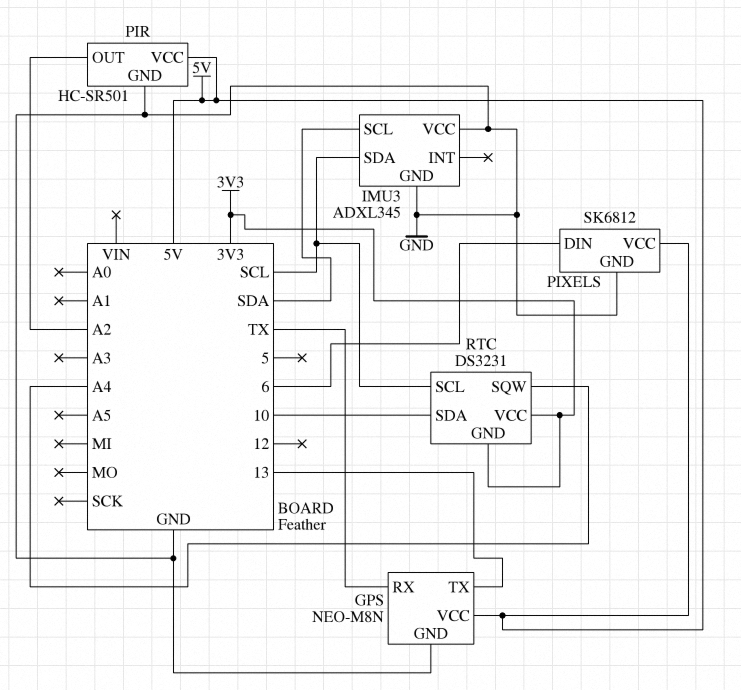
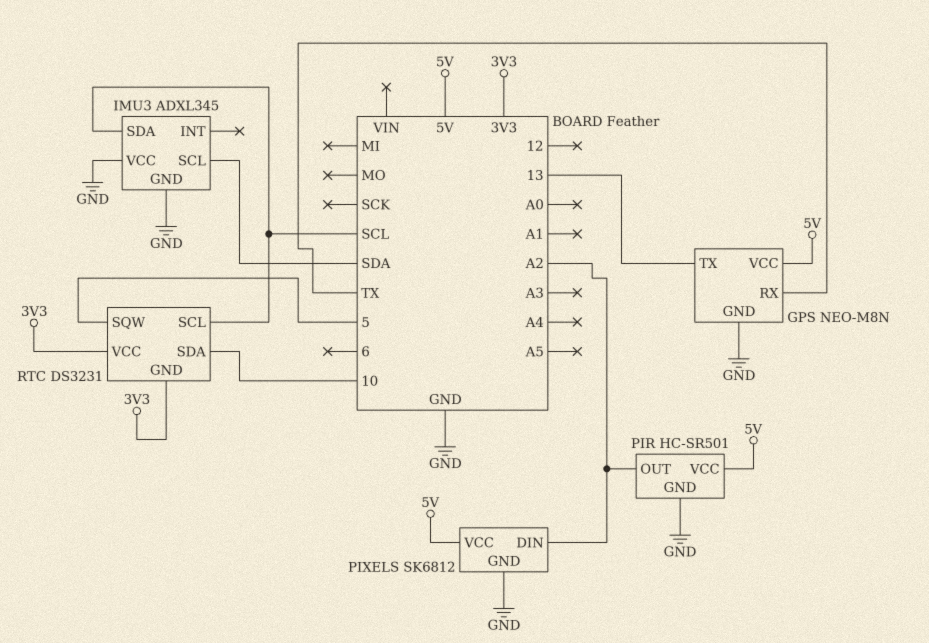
PIXELS pin DIN: 6 -> A2
RTC pin SQW: A4 -> 5

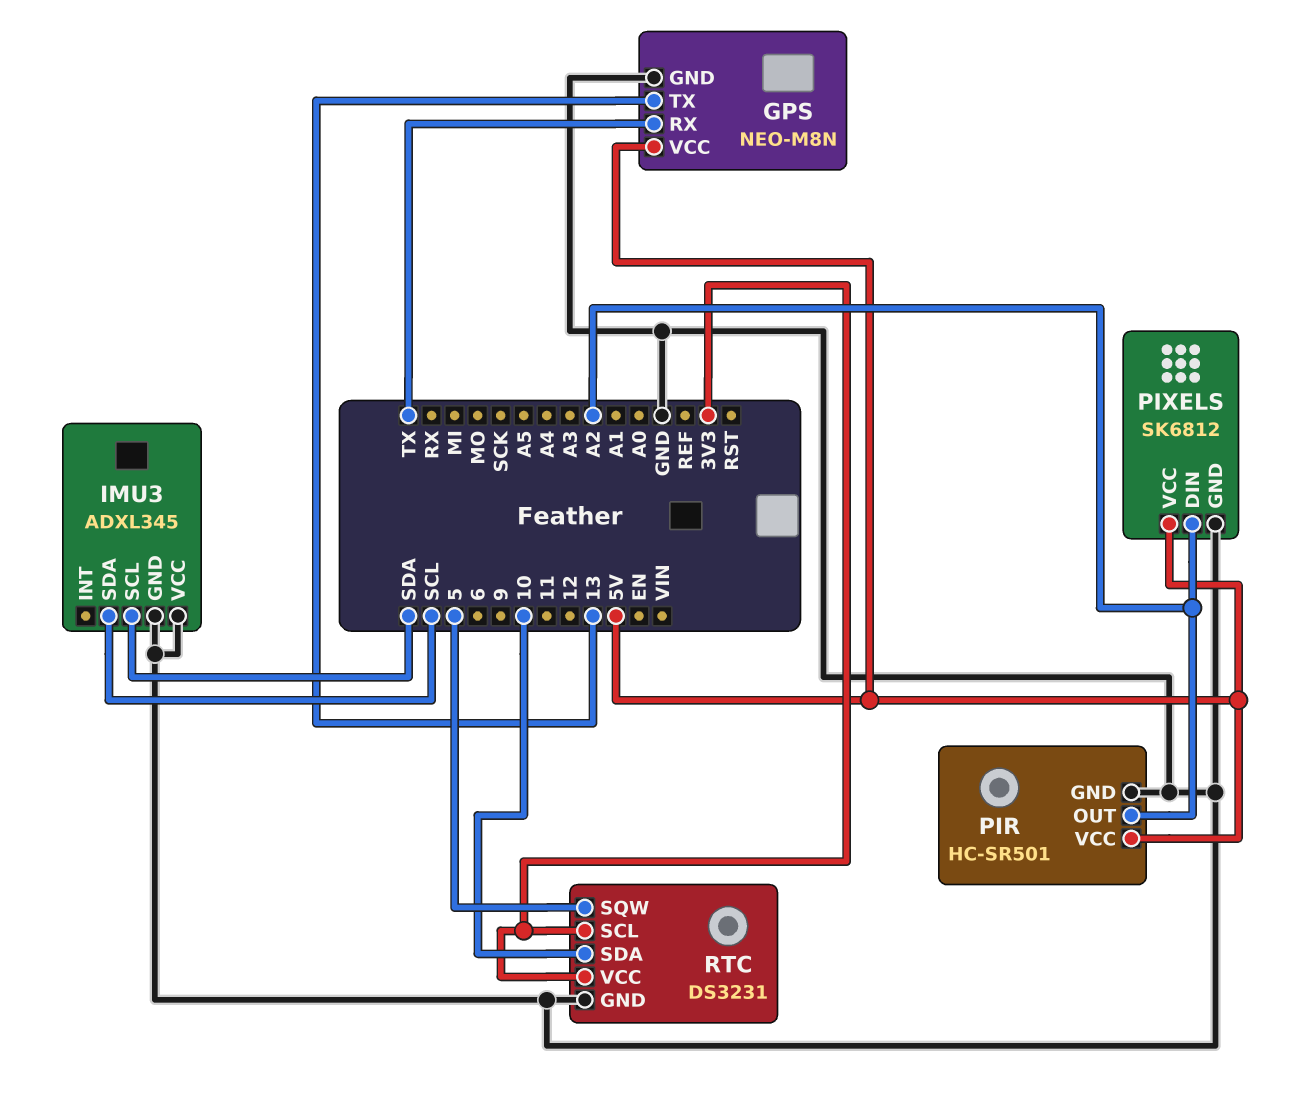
RTC pin GND: 3V3 -> GND
RTC pin SCL: SCL -> 3V3

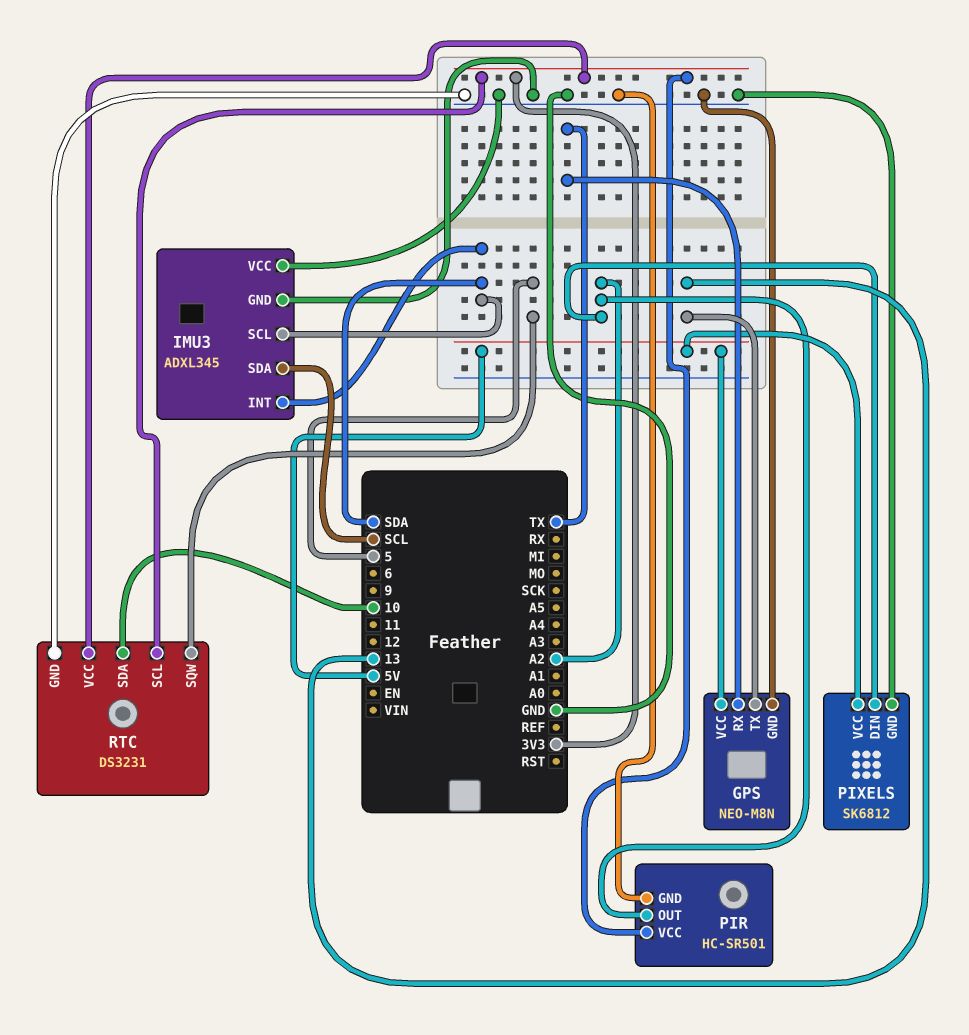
IMU3 pin INT: none -> SDA
PIR pin VCC: 5V -> 3V3

